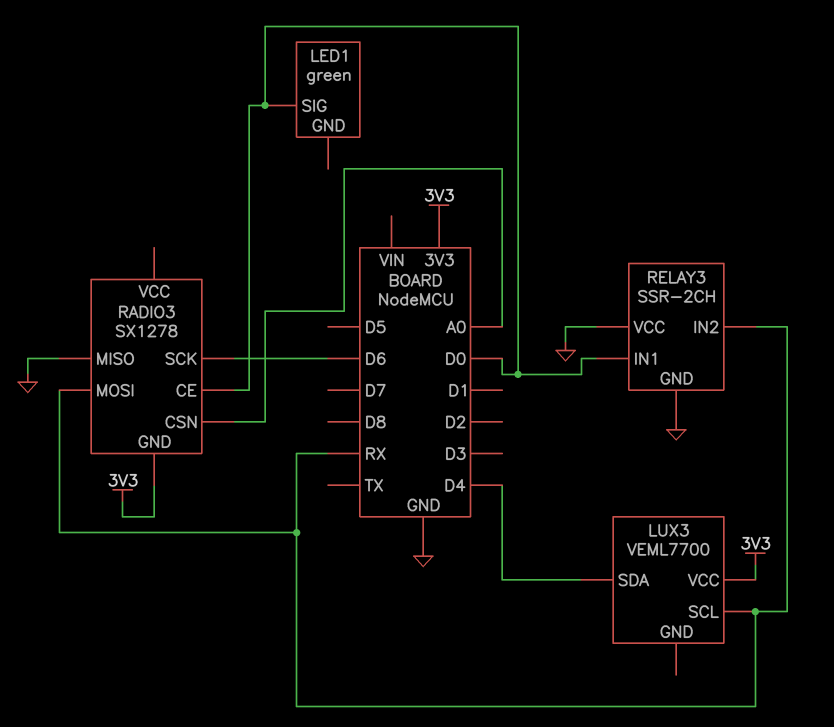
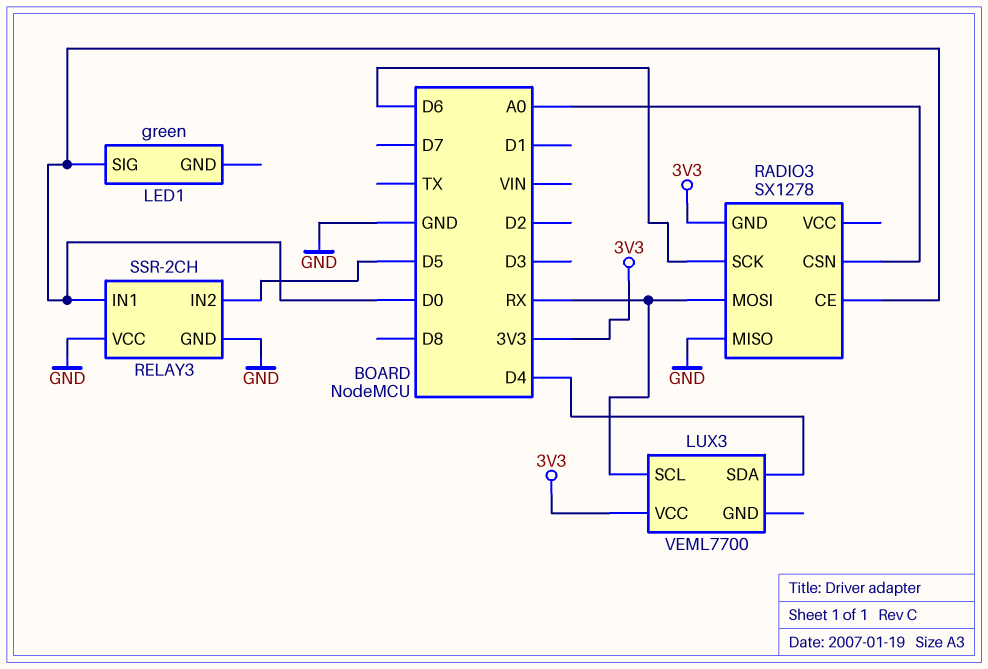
RELAY3 pin IN2: RX -> D5

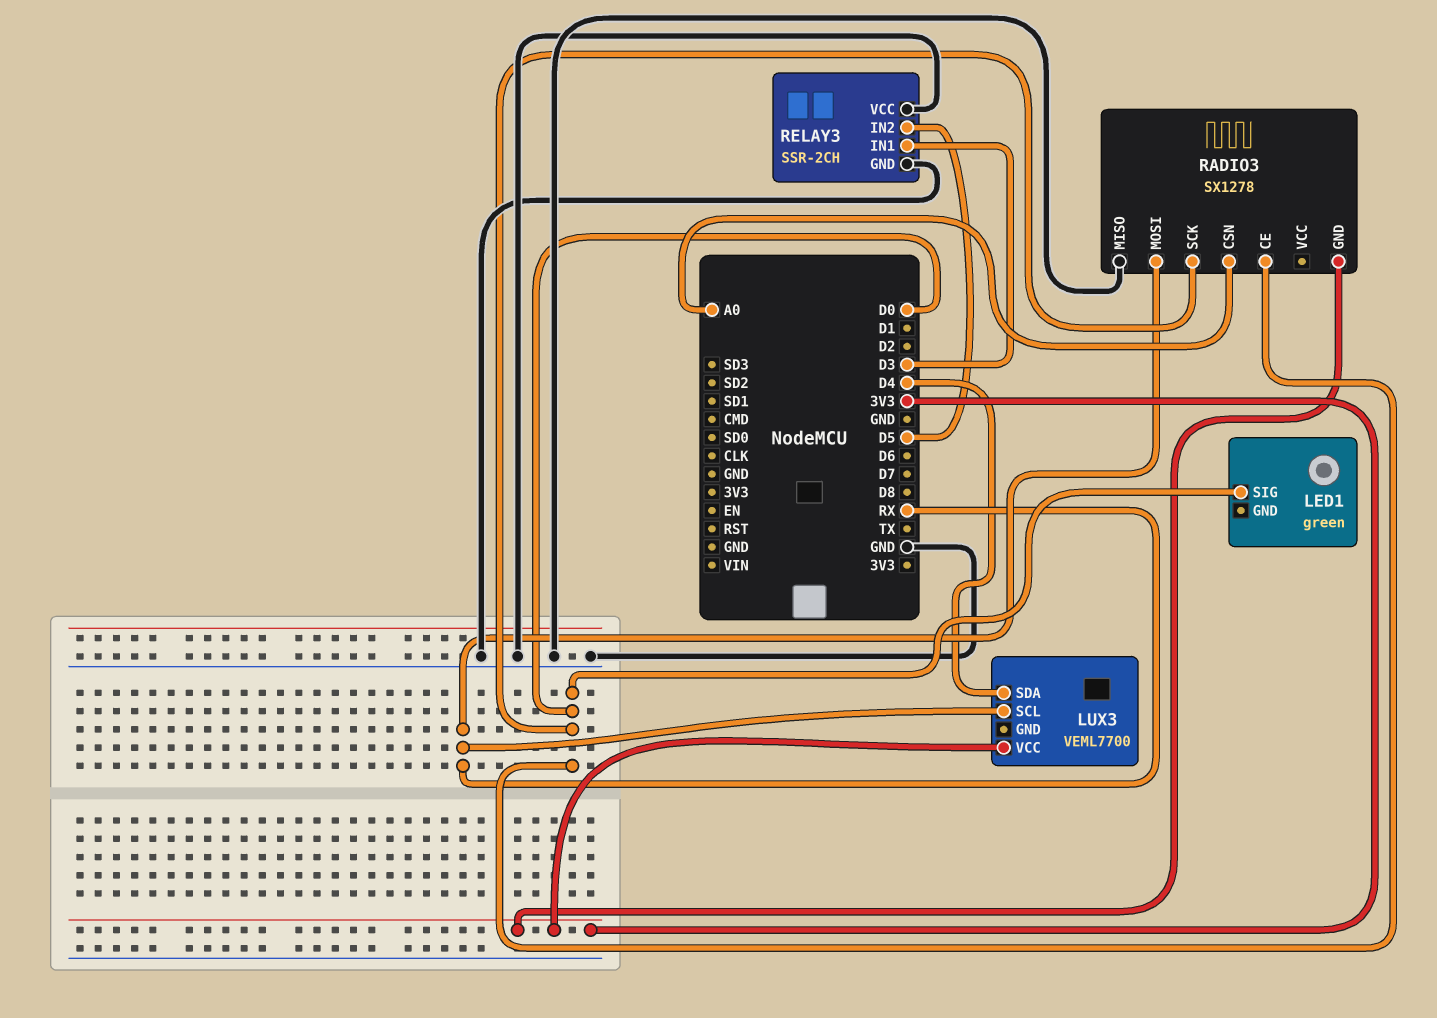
RADIO3 pin SCK: D6 -> D0
RELAY3 pin IN1: D0 -> D3

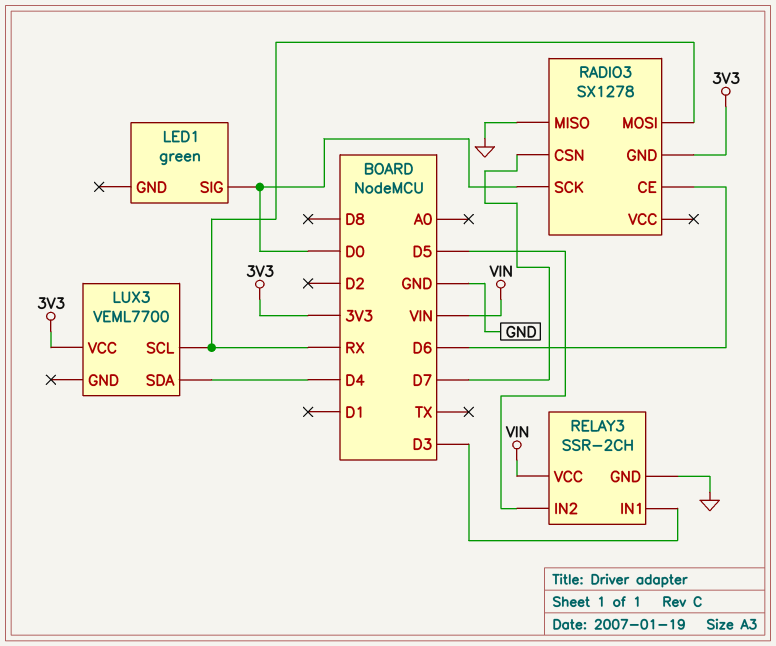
RADIO3 pin CE: D0 -> D6
RADIO3 pin CSN: A0 -> D7
RELAY3 pin VCC: GND -> VIN

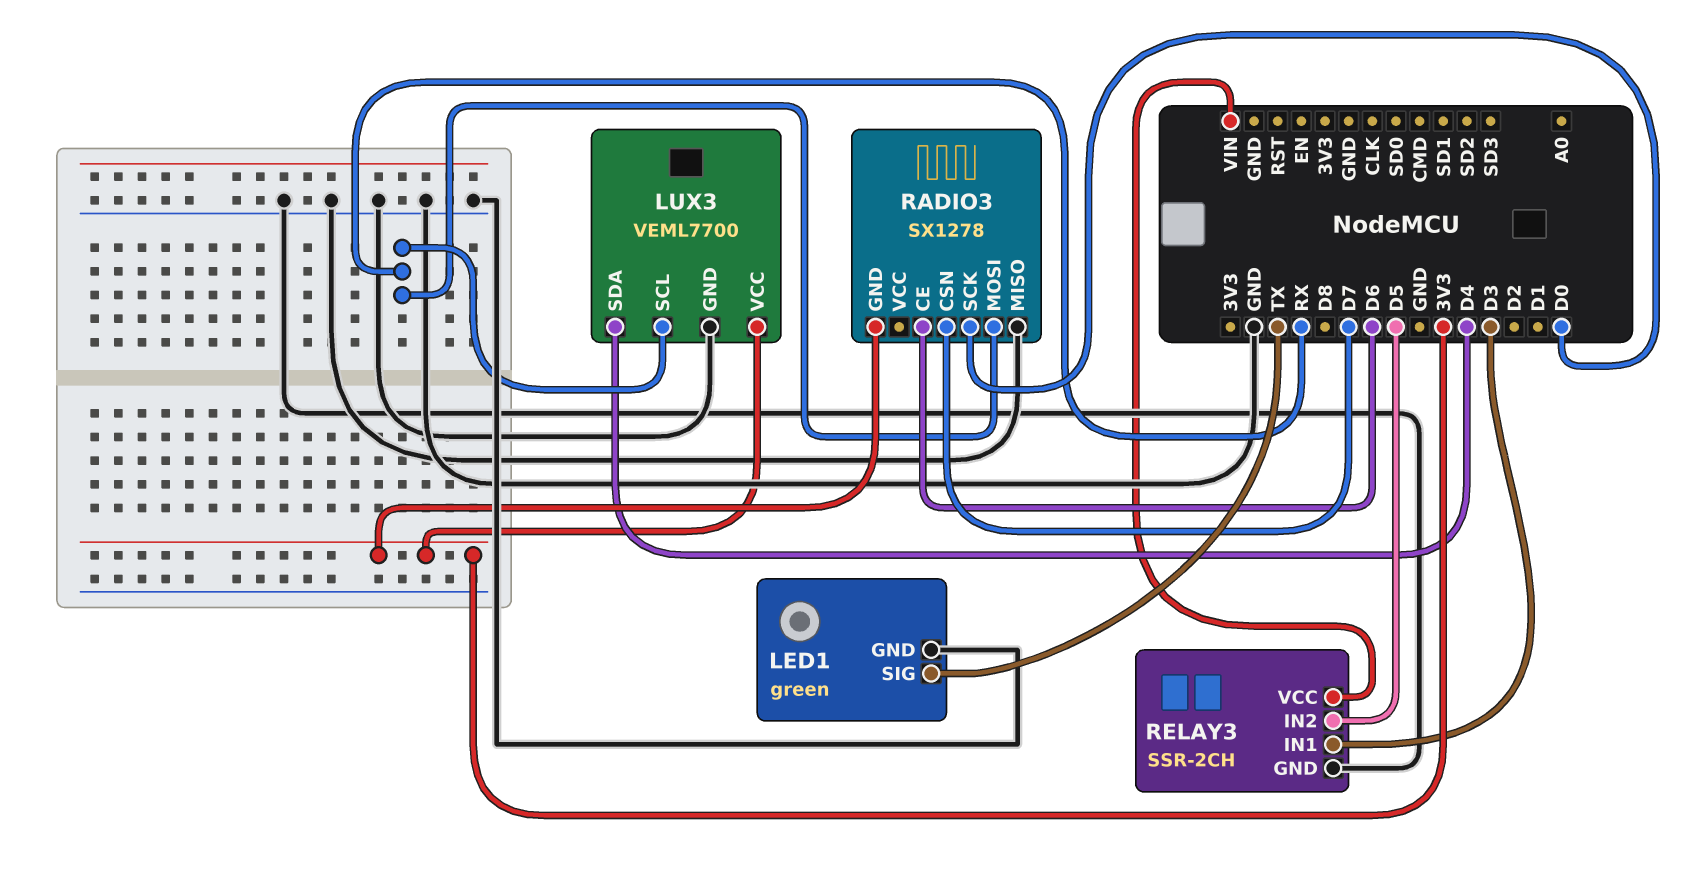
LED1 pin GND: none -> GND
LED1 pin SIG: D0 -> TX
LUX3 pin GND: none -> GND

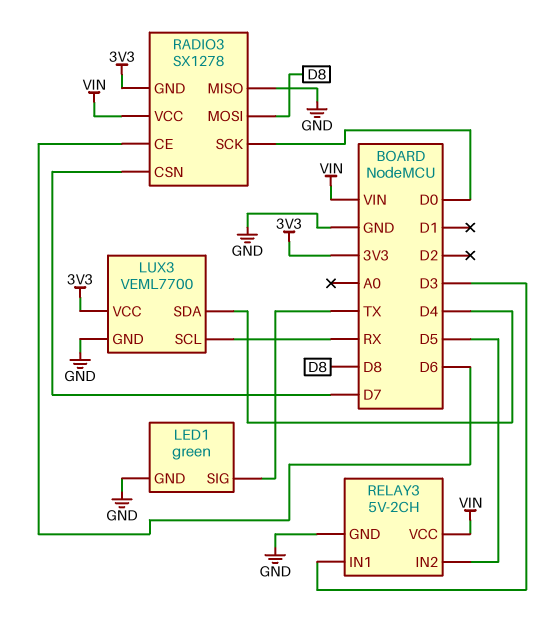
RADIO3 pin MOSI: RX -> D8
RADIO3 pin VCC: none -> VIN
RELAY3: SSR-2CH -> 5V-2CH

